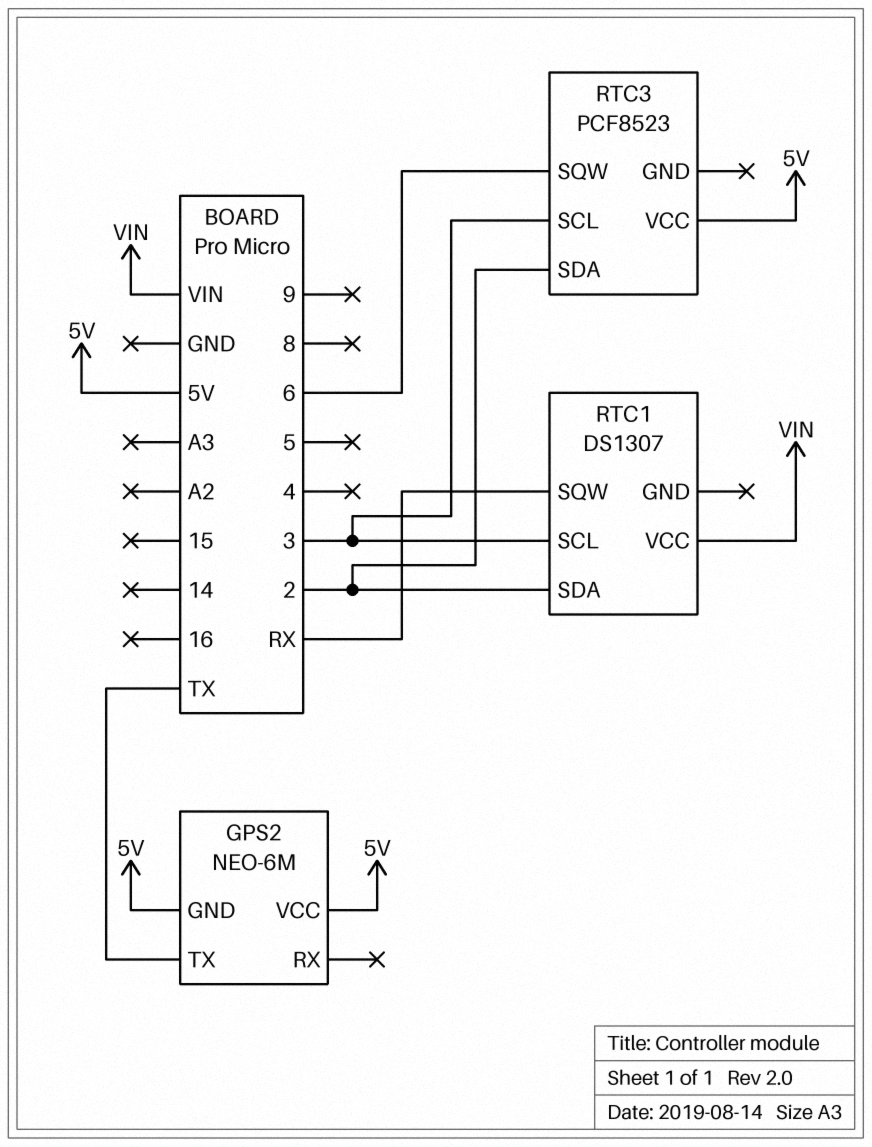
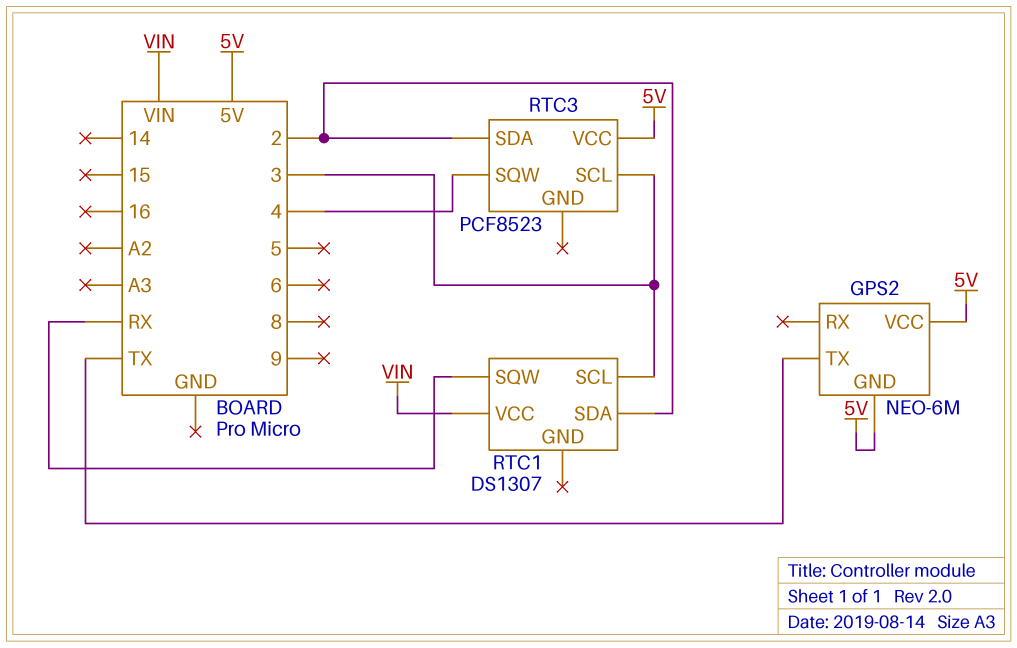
RTC3 pin SQW: 6 -> 4

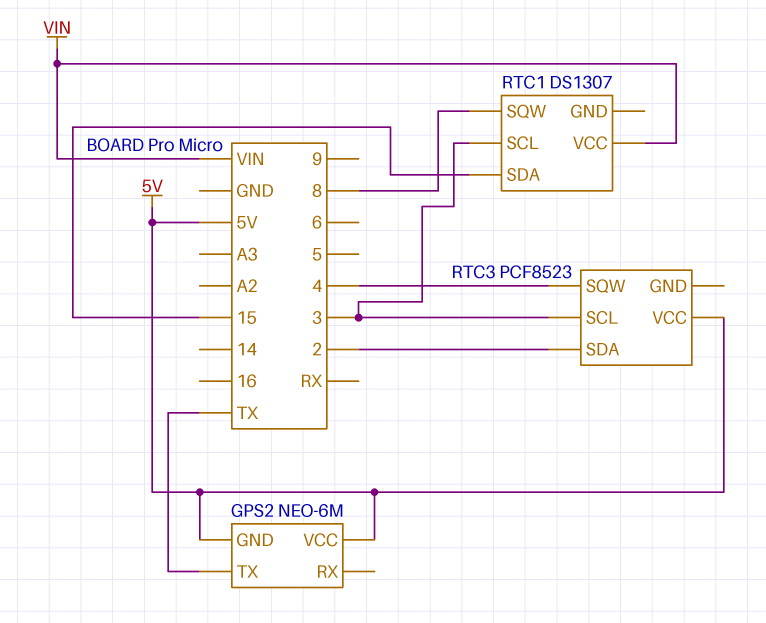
RTC1 pin SDA: 2 -> 15
RTC1 pin SQW: RX -> 8

